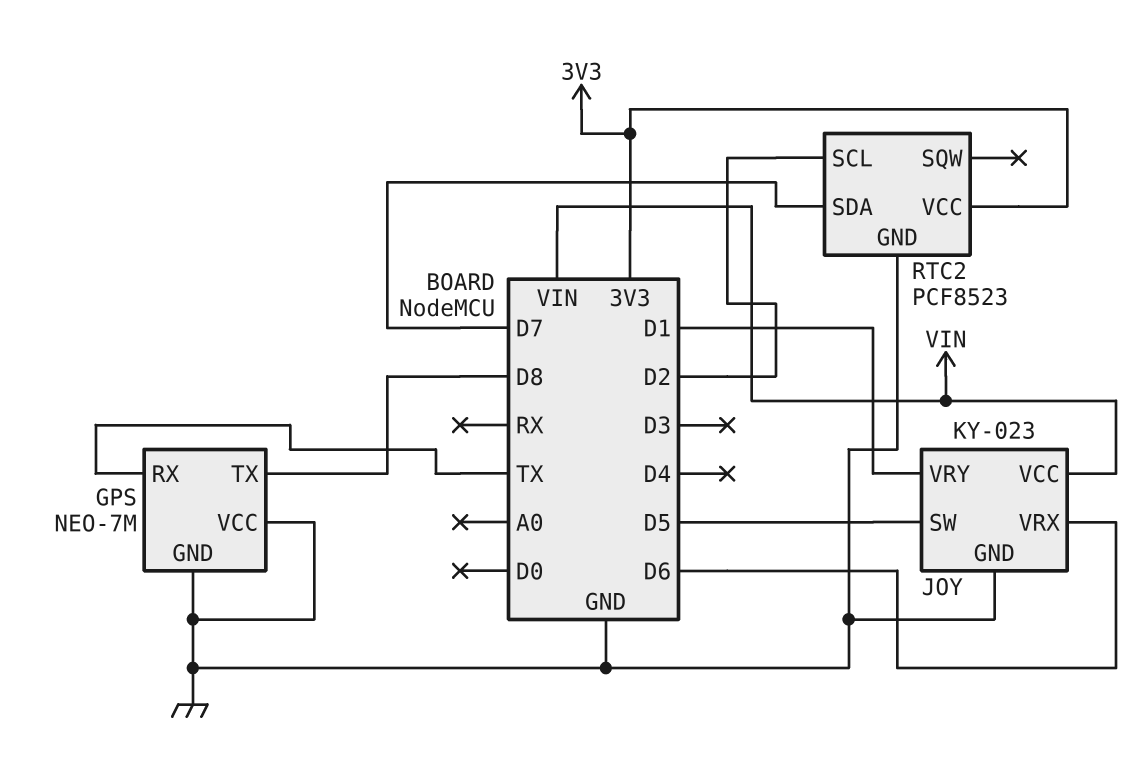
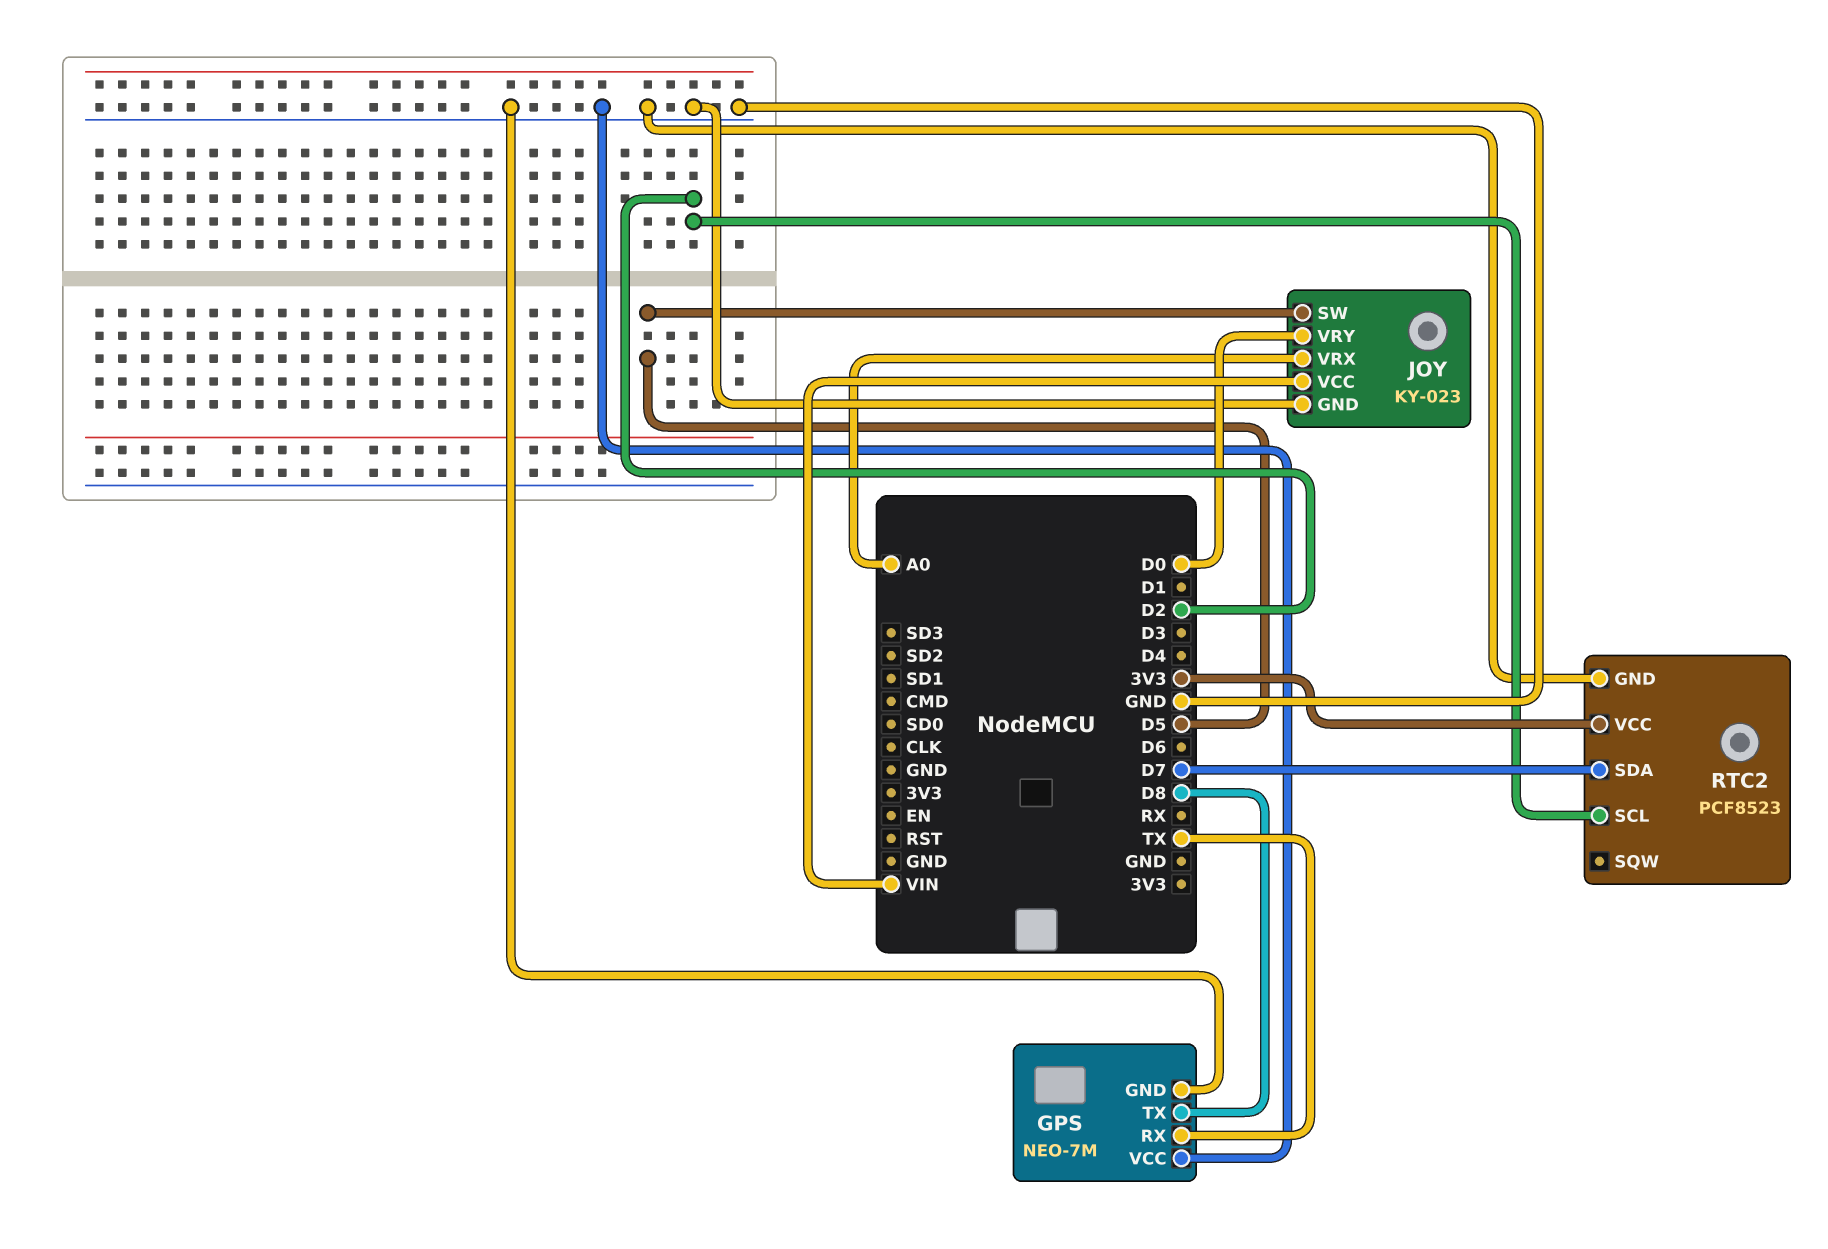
JOY pin VRX: D6 -> A0
JOY pin VRY: D1 -> D0

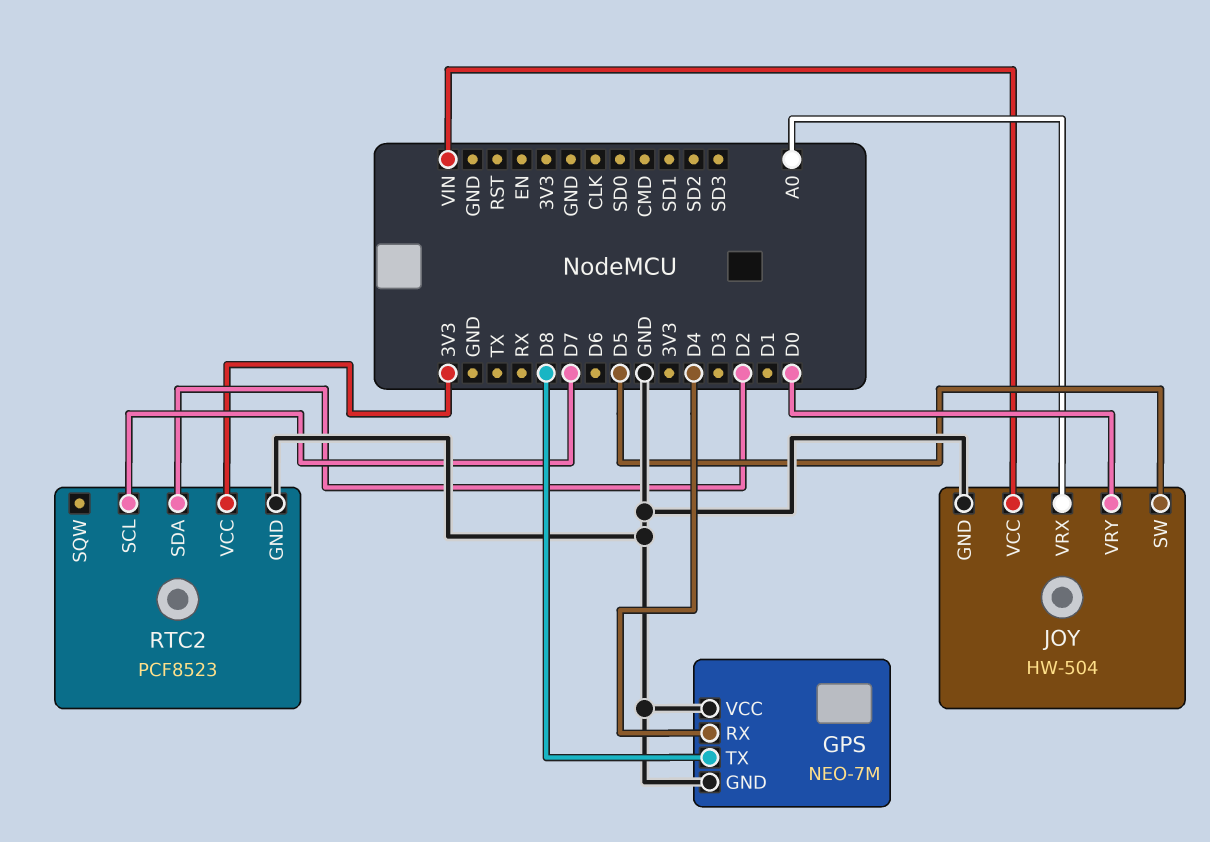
GPS pin RX: TX -> D4
JOY: KY-023 -> HW-504
RTC2 pin SCL: D2 -> D7
RTC2 pin SDA: D7 -> D2

